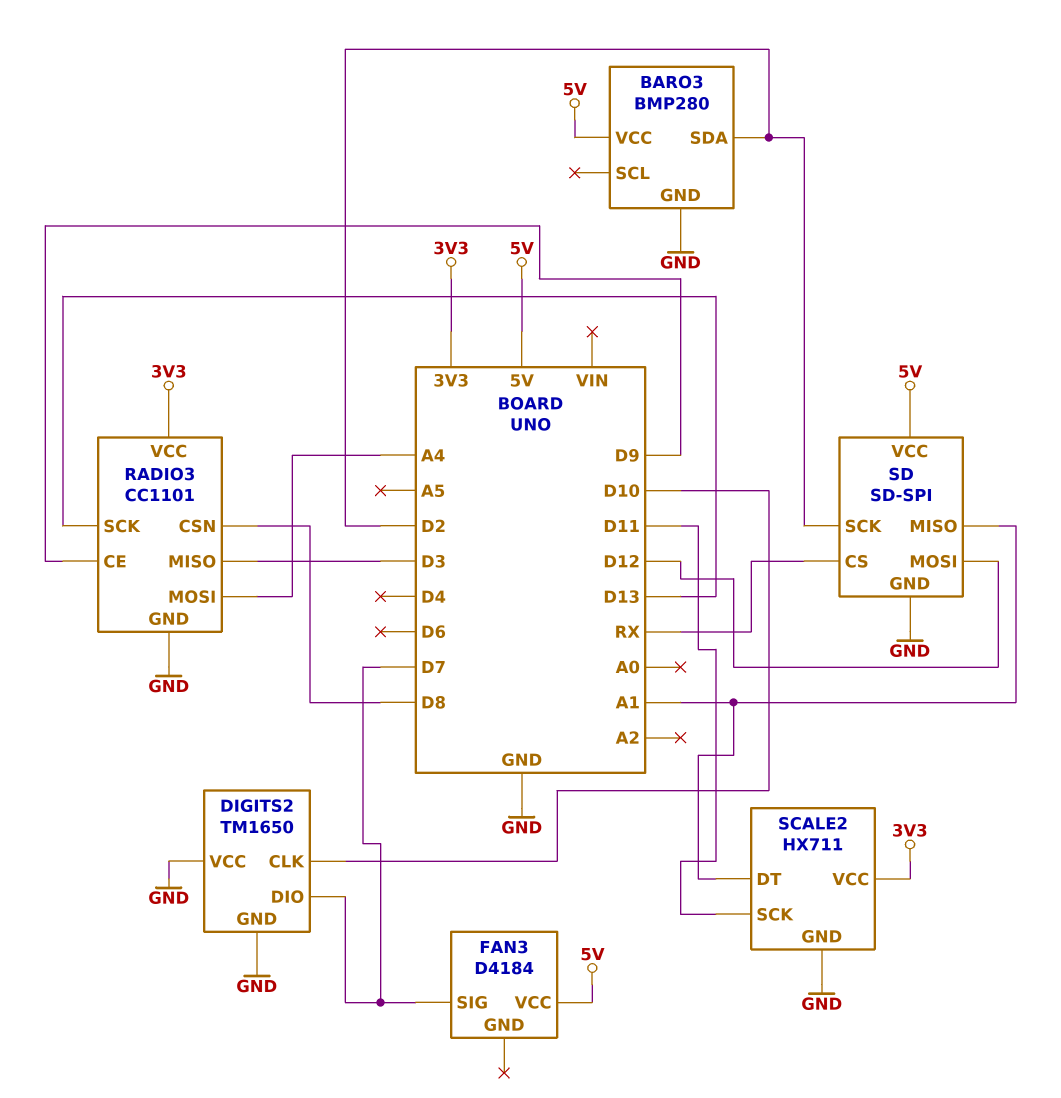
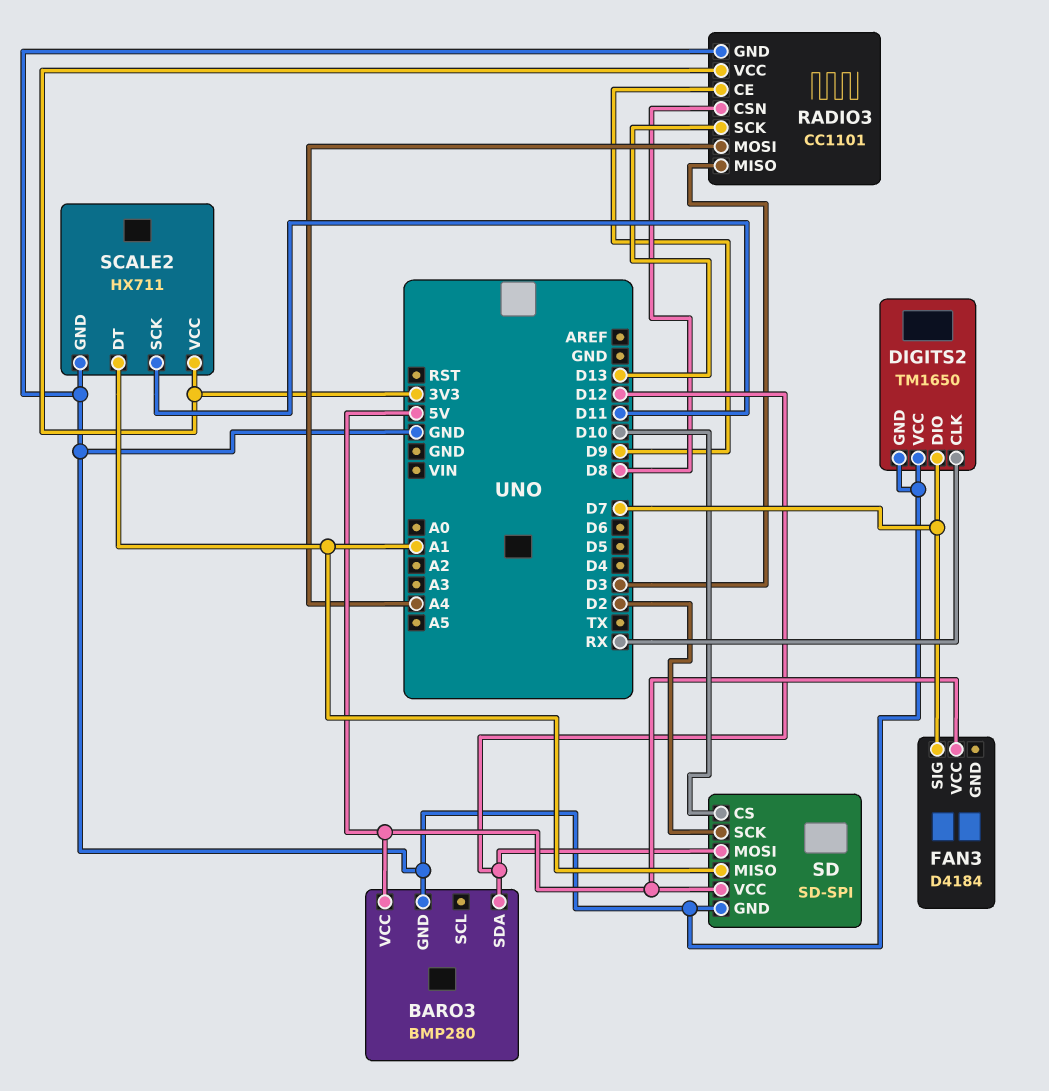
BARO3 pin SDA: D2 -> D12
DIGITS2 pin CLK: D10 -> RX
SD pin CS: RX -> D10

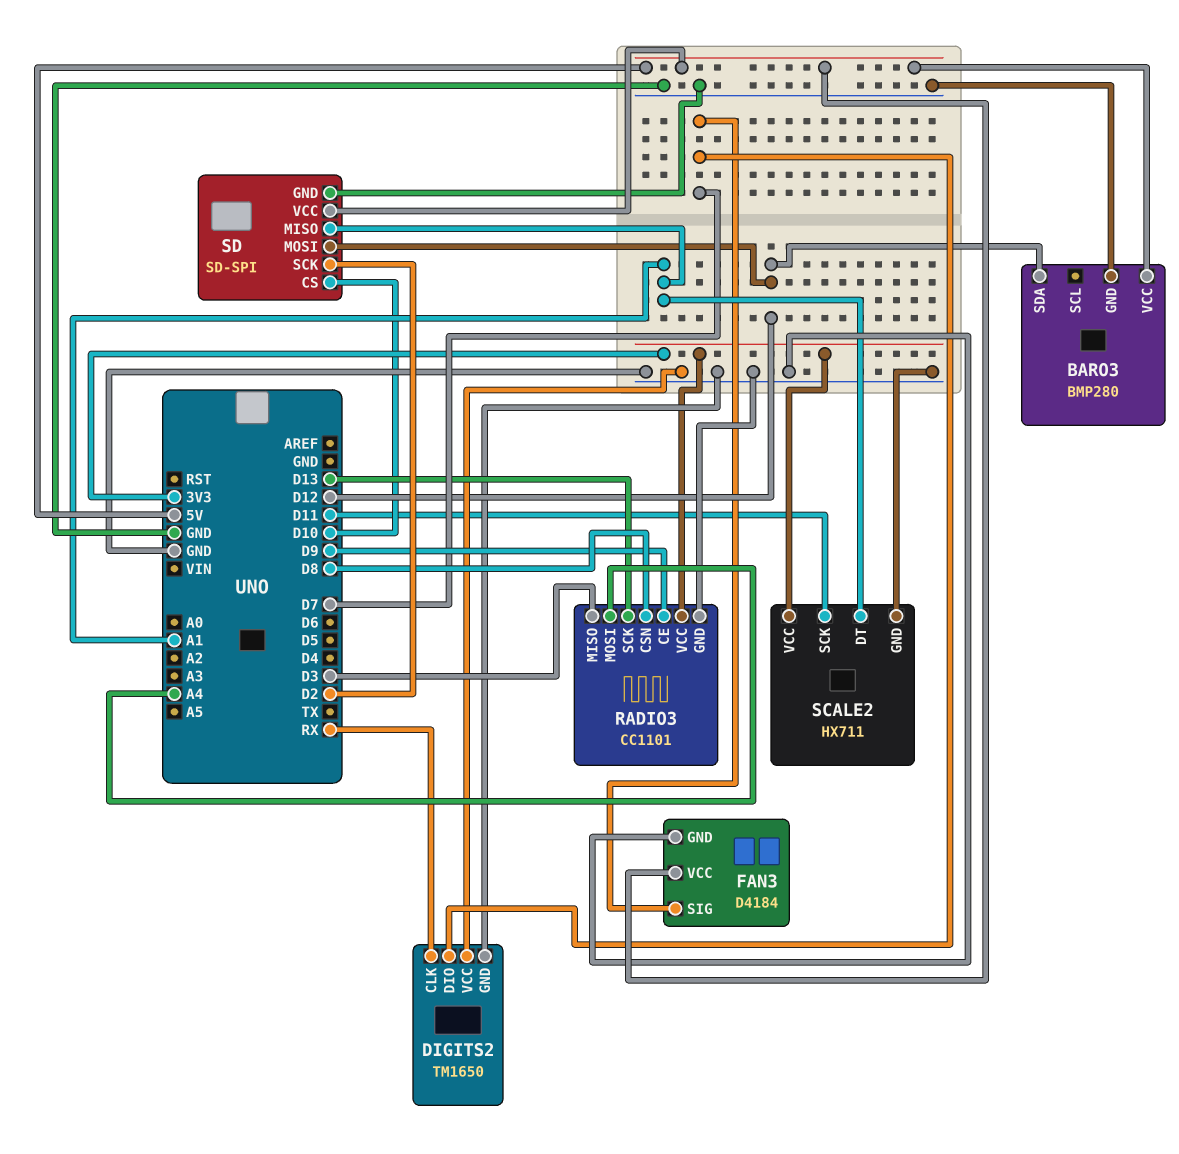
FAN3 pin GND: none -> GND

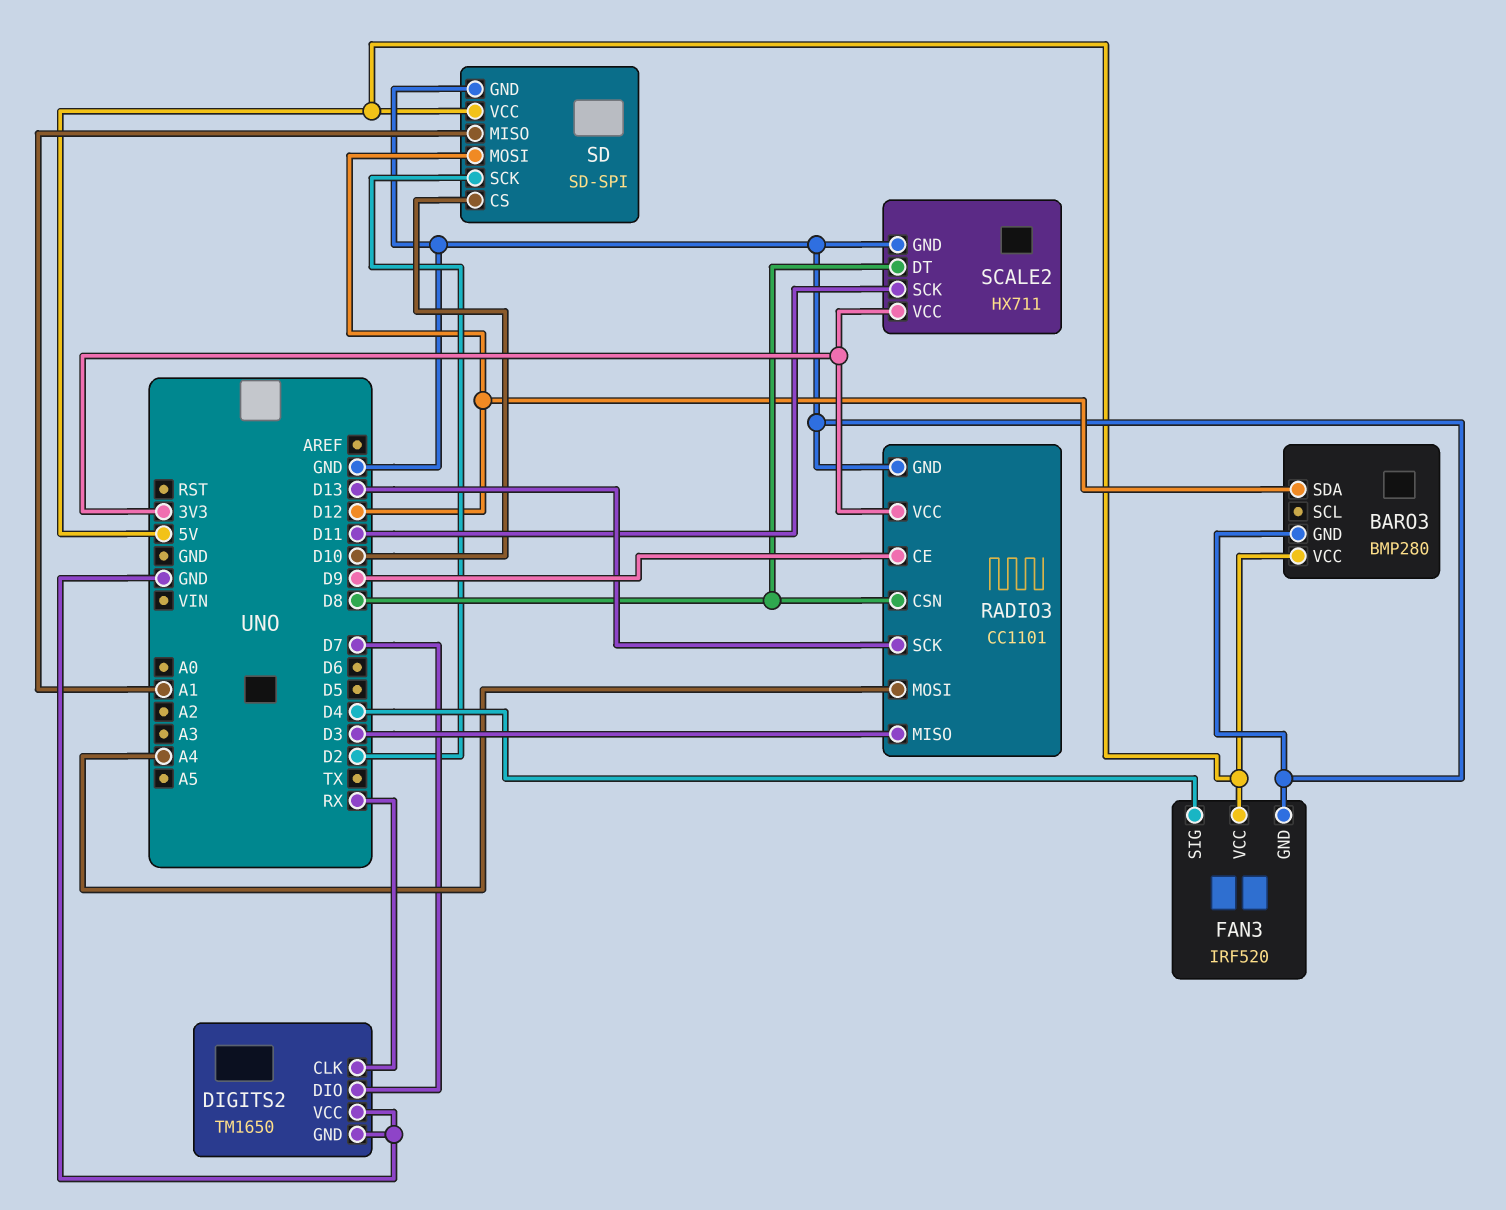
FAN3: D4184 -> IRF520
FAN3 pin SIG: D7 -> D4
SCALE2 pin DT: A1 -> D8

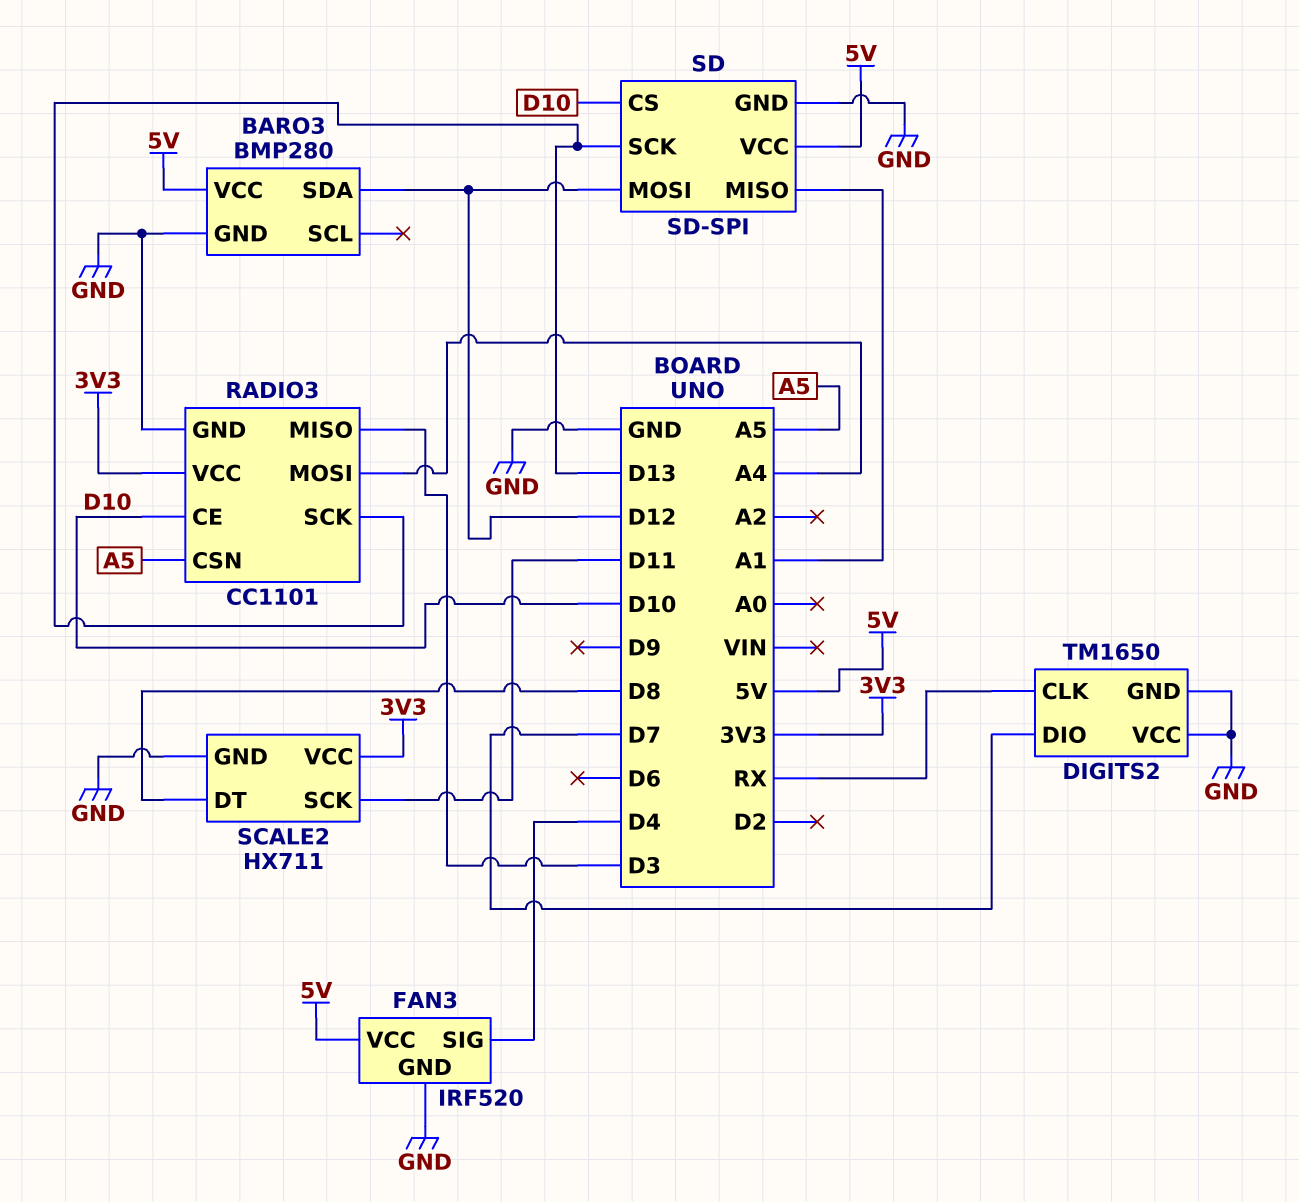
RADIO3 pin CE: D9 -> D10
RADIO3 pin CSN: D8 -> A5
SD pin SCK: D2 -> D13

